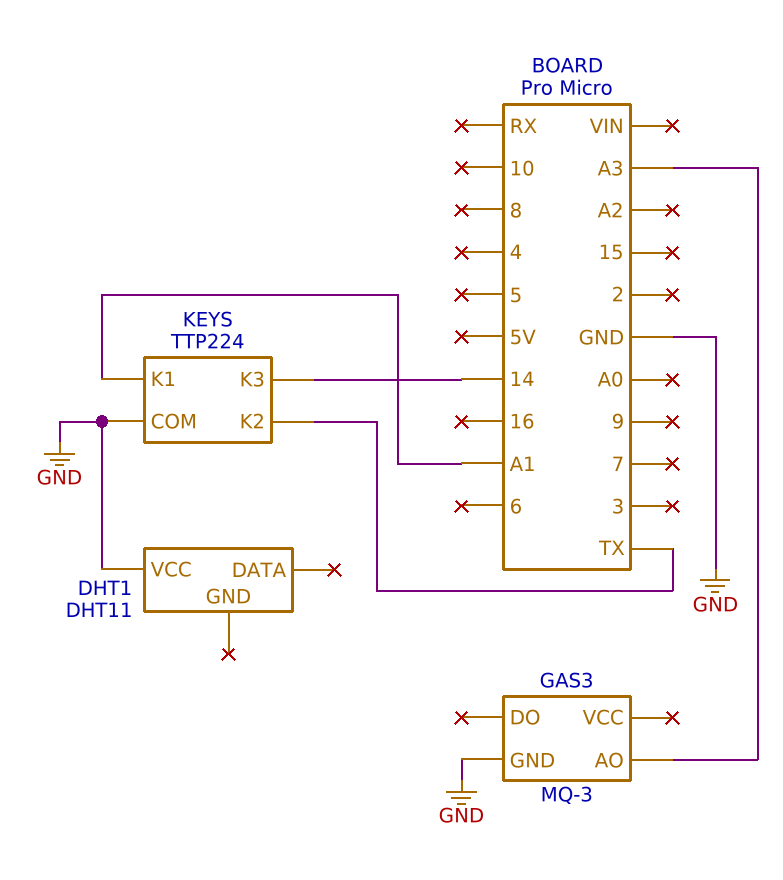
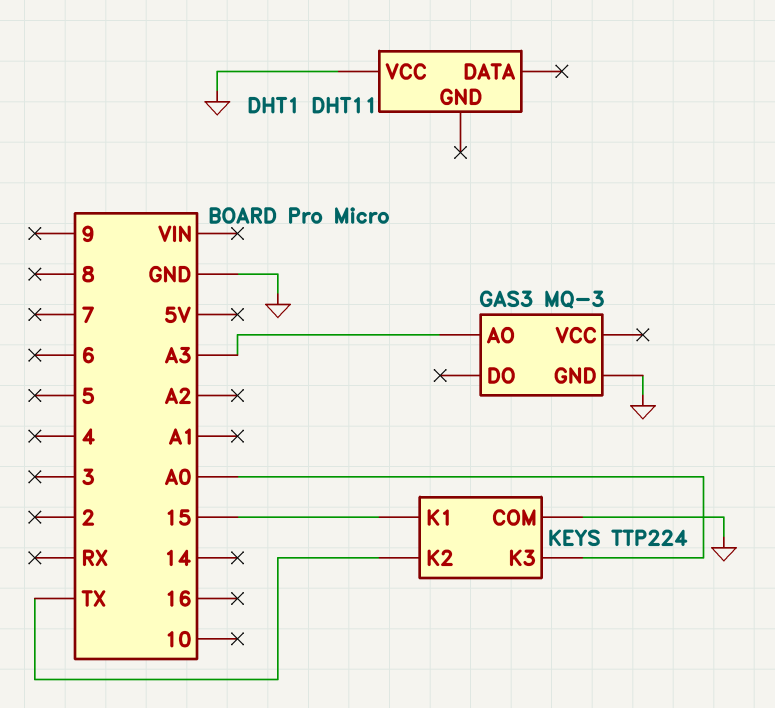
KEYS pin K1: A1 -> 15
KEYS pin K3: 14 -> A0

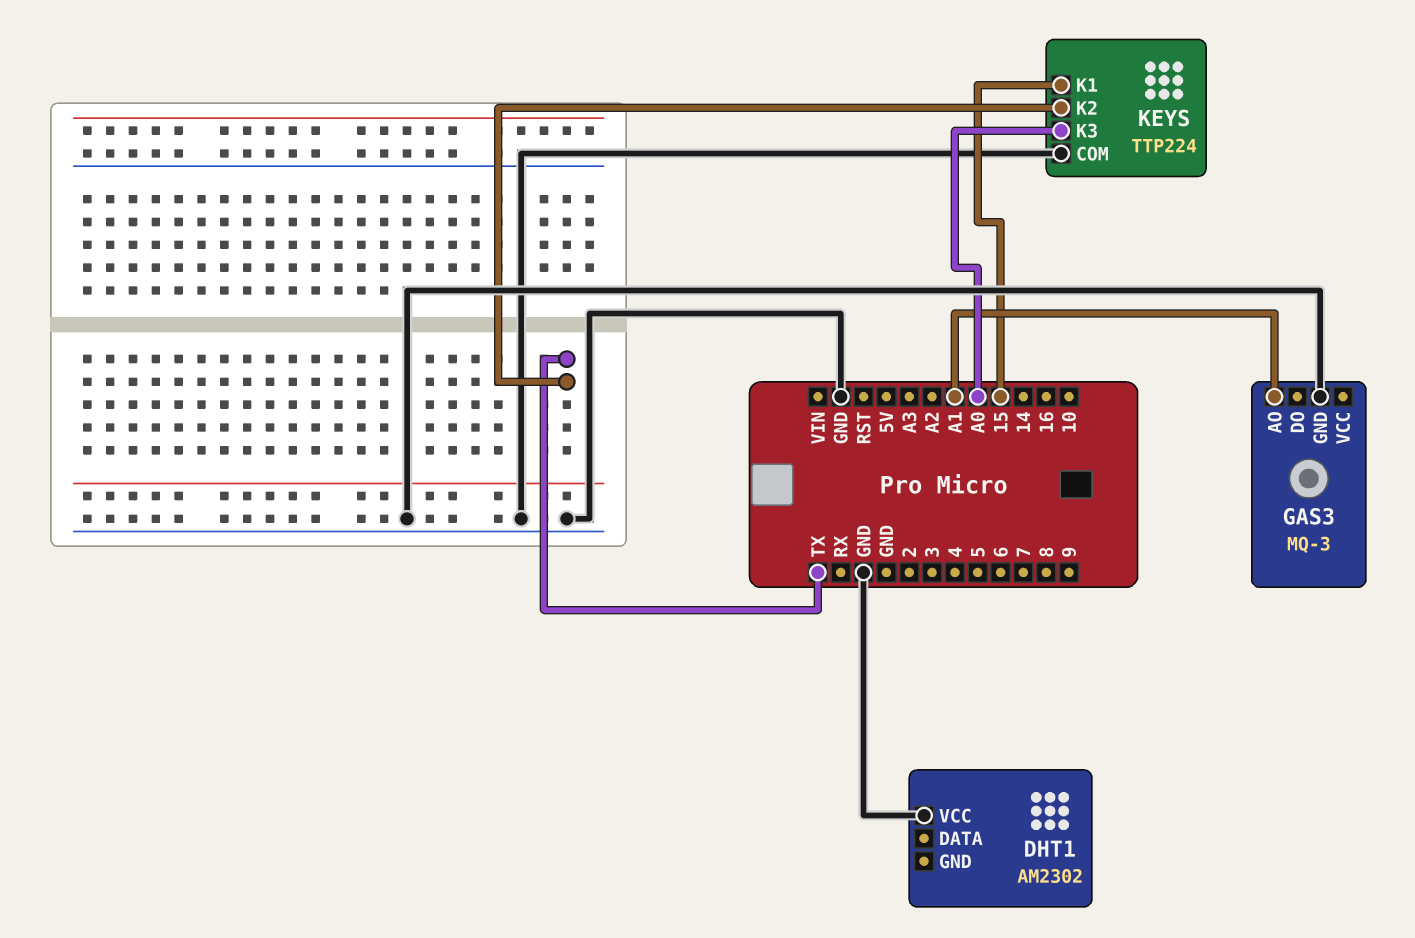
DHT1: DHT11 -> AM2302
GAS3 pin AO: A3 -> A1

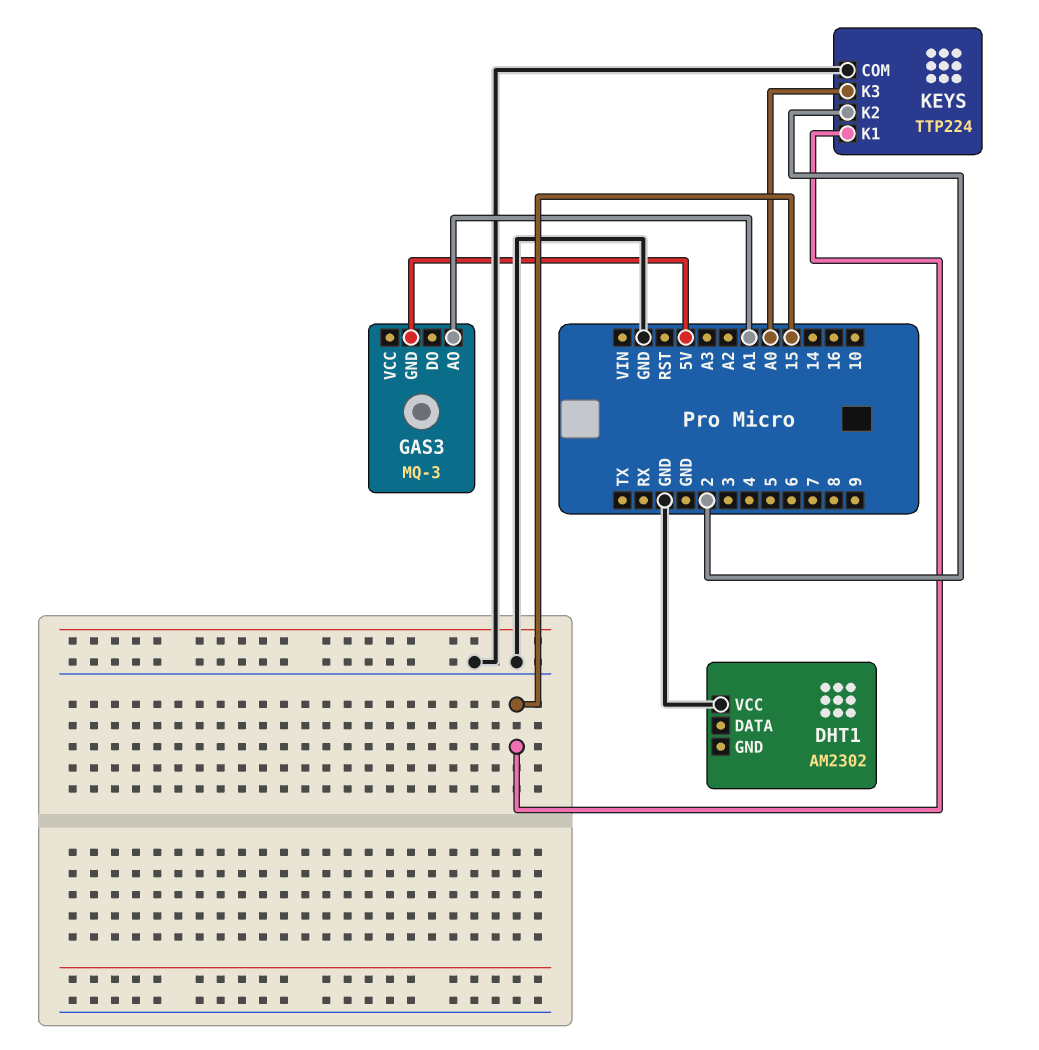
GAS3 pin GND: GND -> 5V
KEYS pin K2: TX -> 2

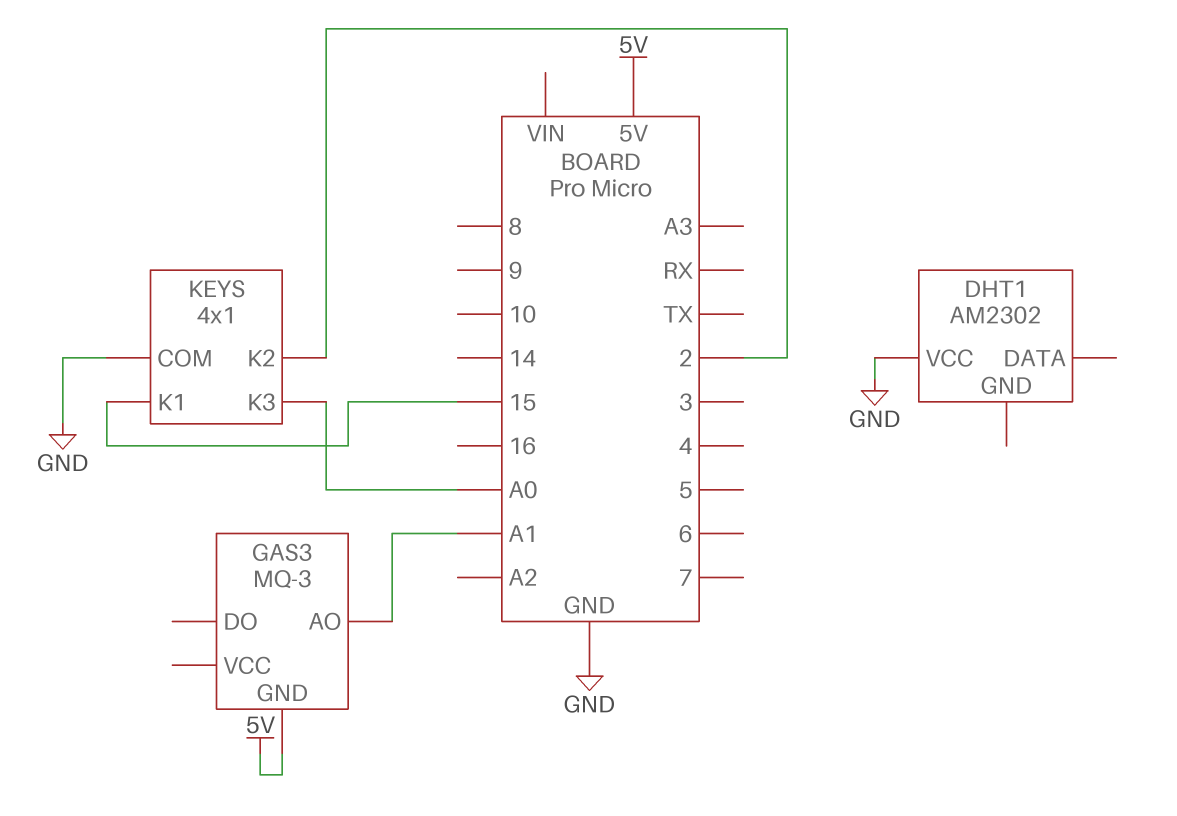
KEYS: TTP224 -> 4x1

